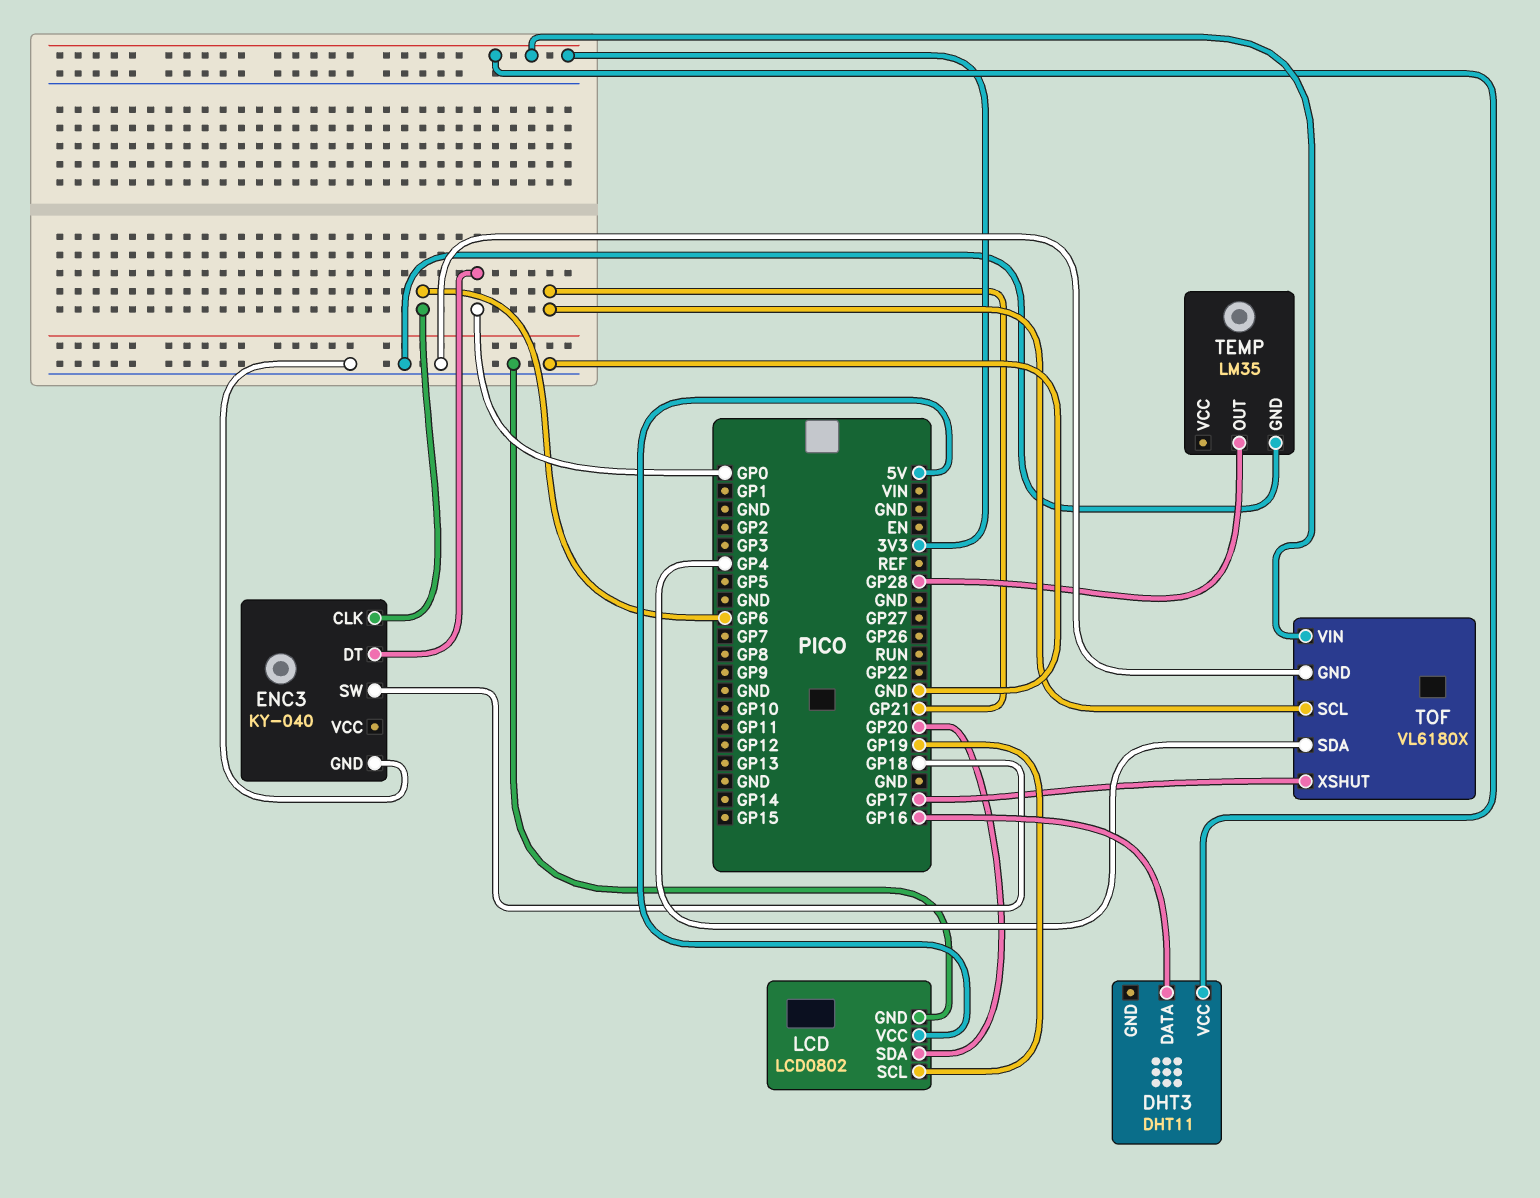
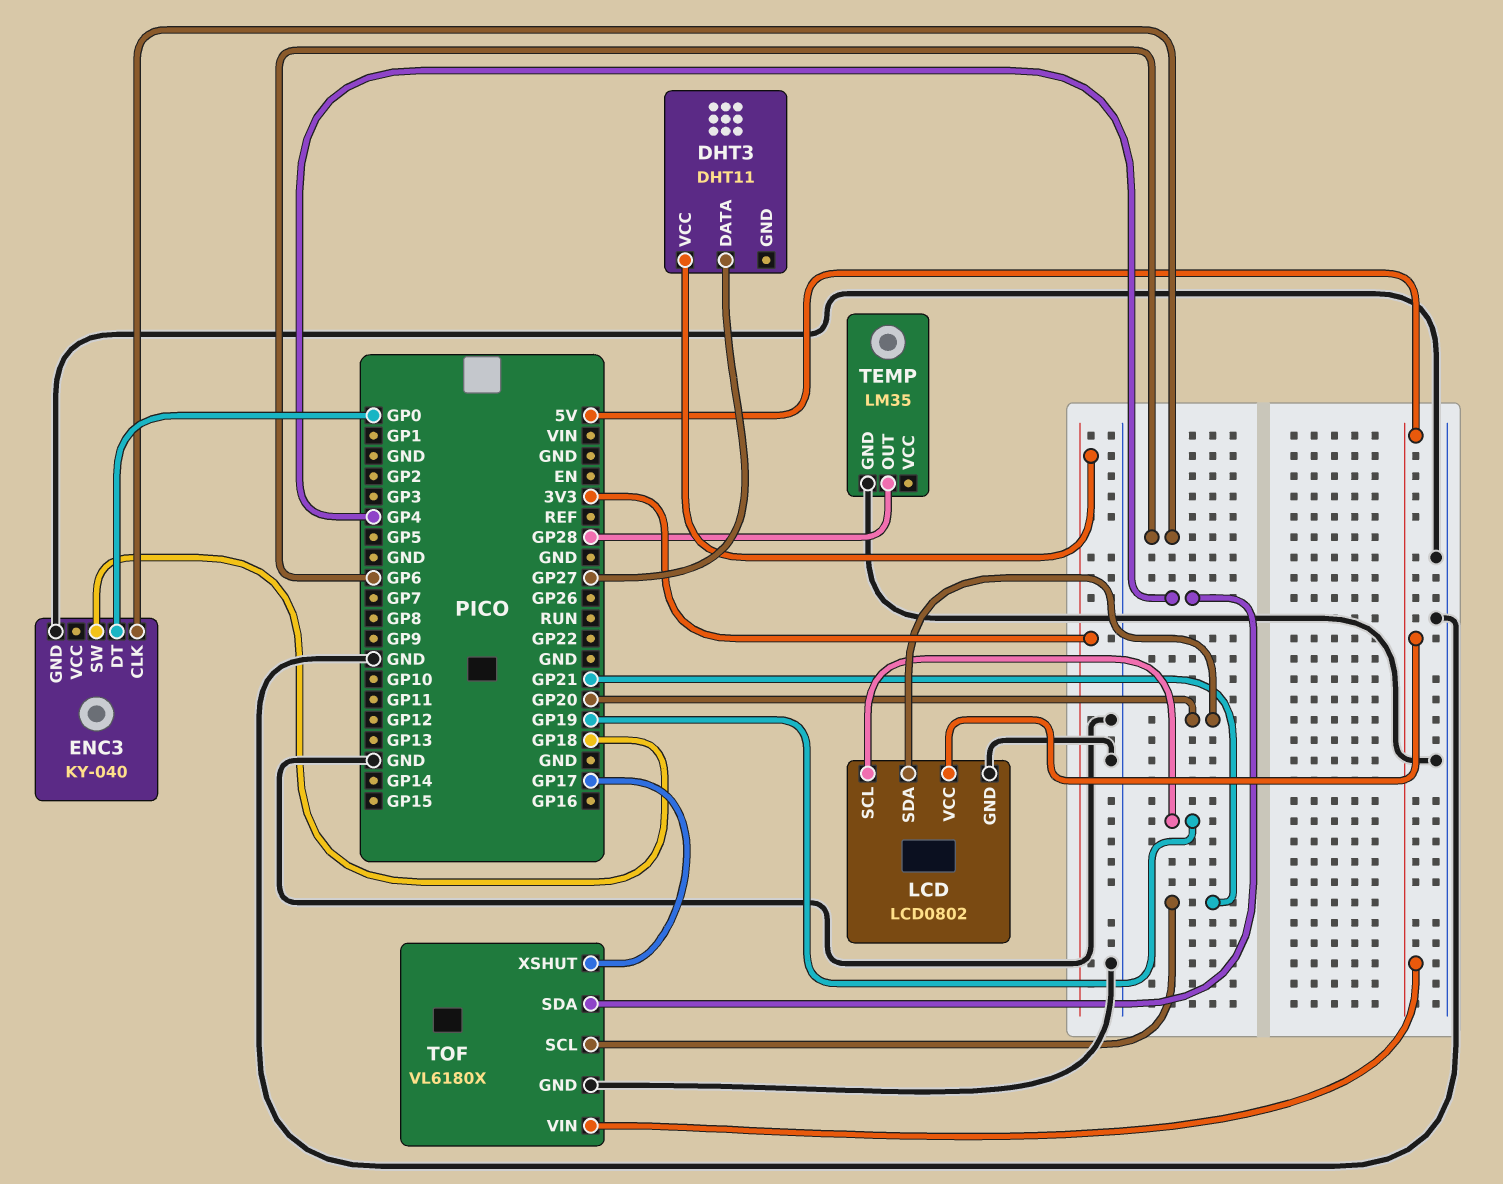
DHT3 pin DATA: GP16 -> GP27
TOF pin VIN: 3V3 -> 5V

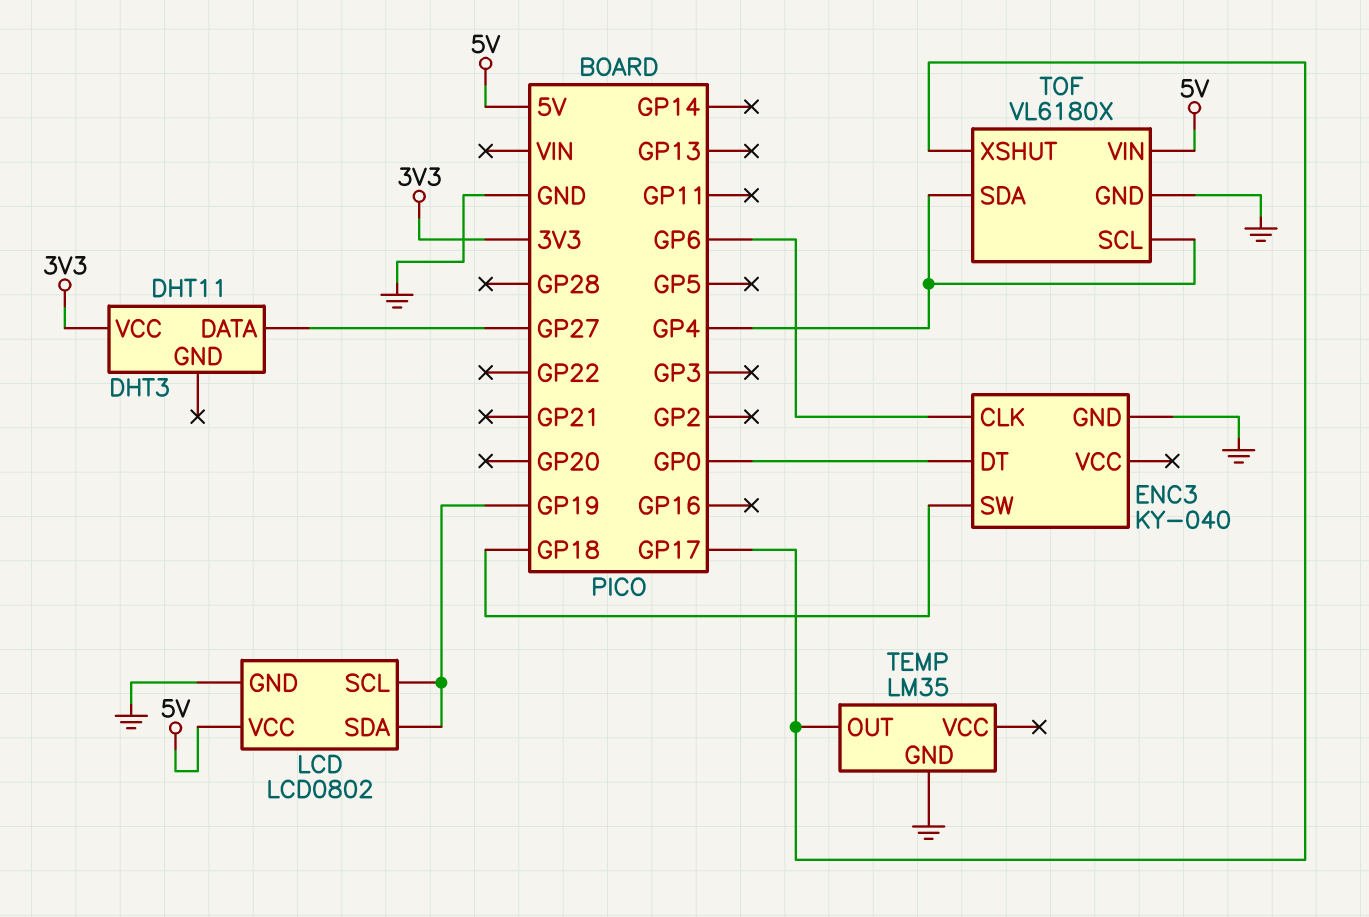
LCD pin SDA: GP20 -> GP19
TEMP pin OUT: GP28 -> GP17
TOF pin SCL: GP21 -> GP4

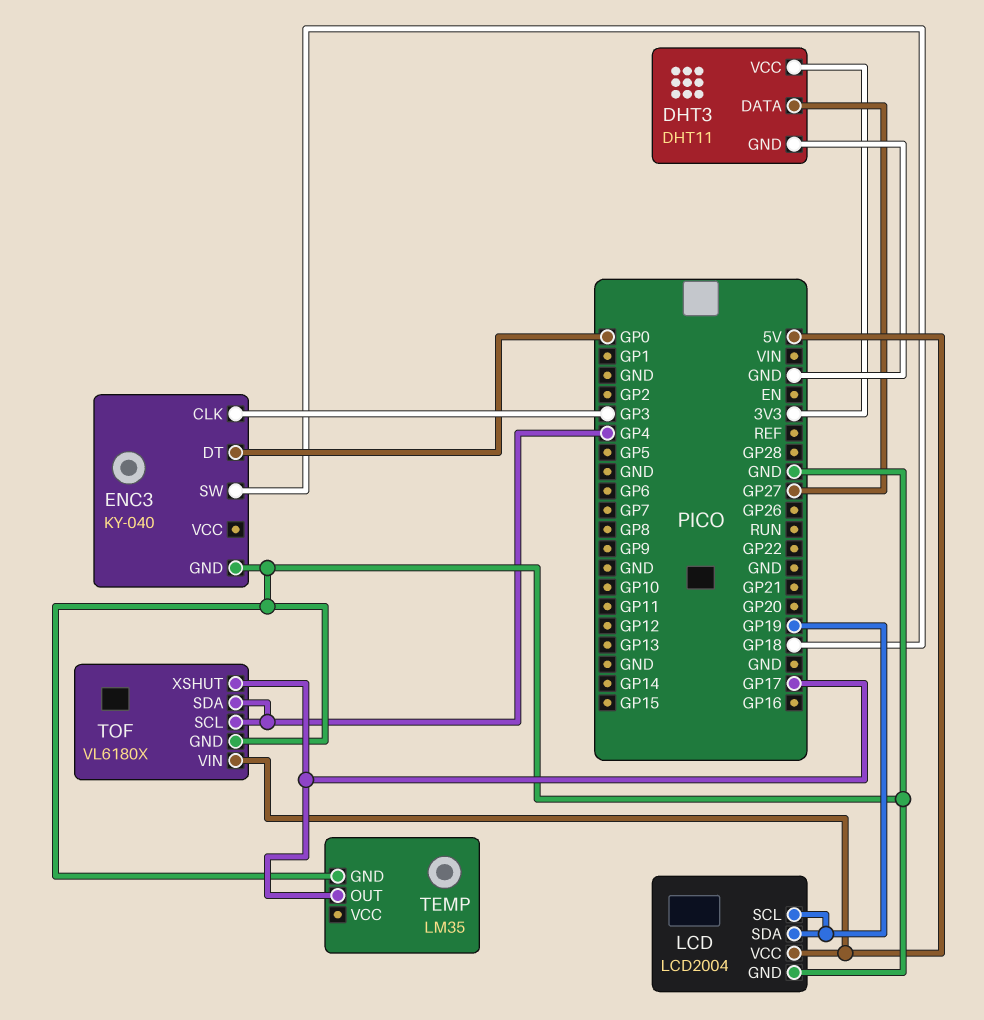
DHT3 pin GND: none -> GND
ENC3 pin CLK: GP6 -> GP3
LCD: LCD0802 -> LCD2004

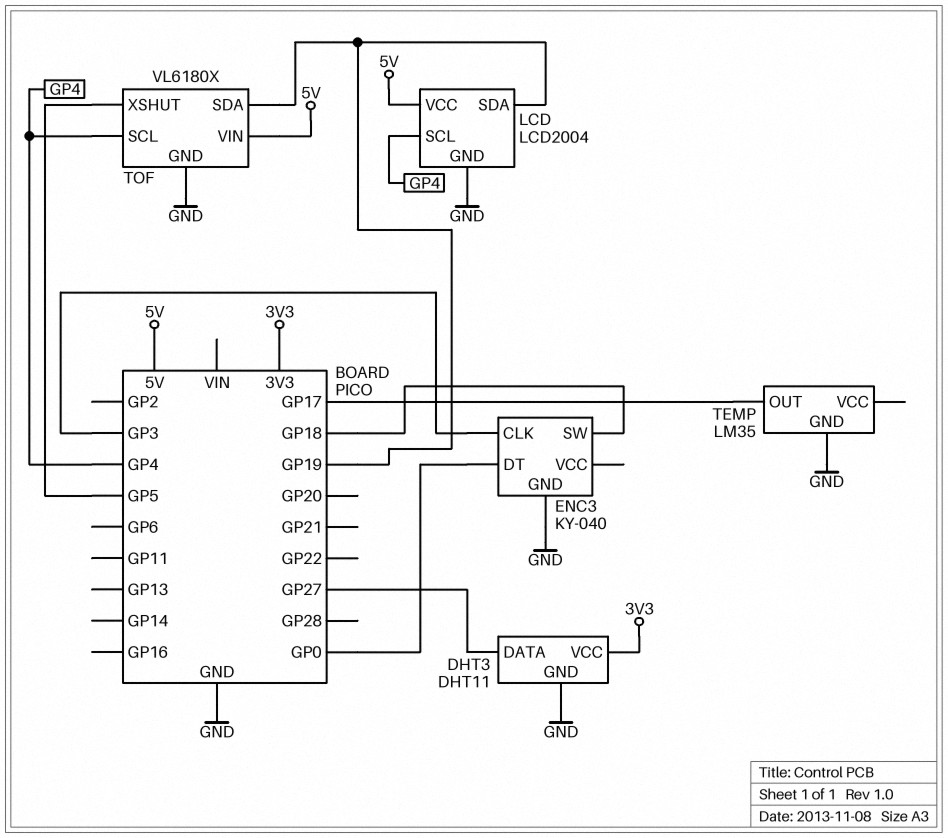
LCD pin SCL: GP19 -> GP4
TOF pin SDA: GP4 -> GP19
TOF pin XSHUT: GP17 -> GP5

